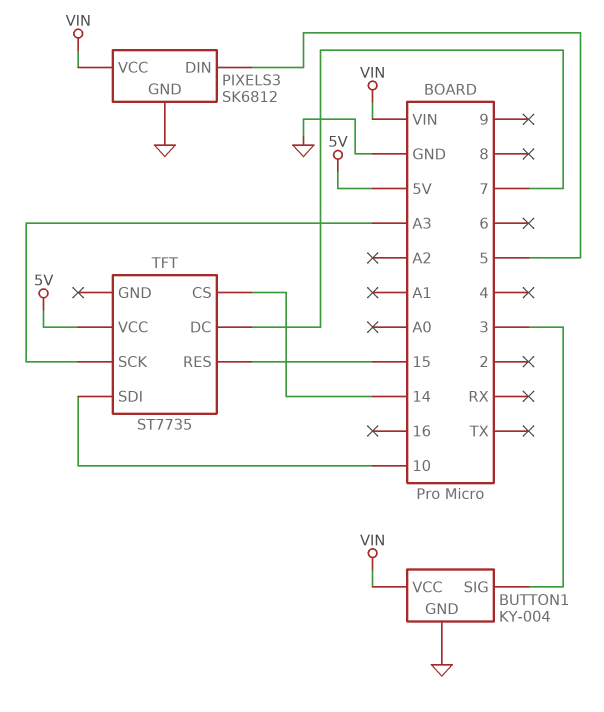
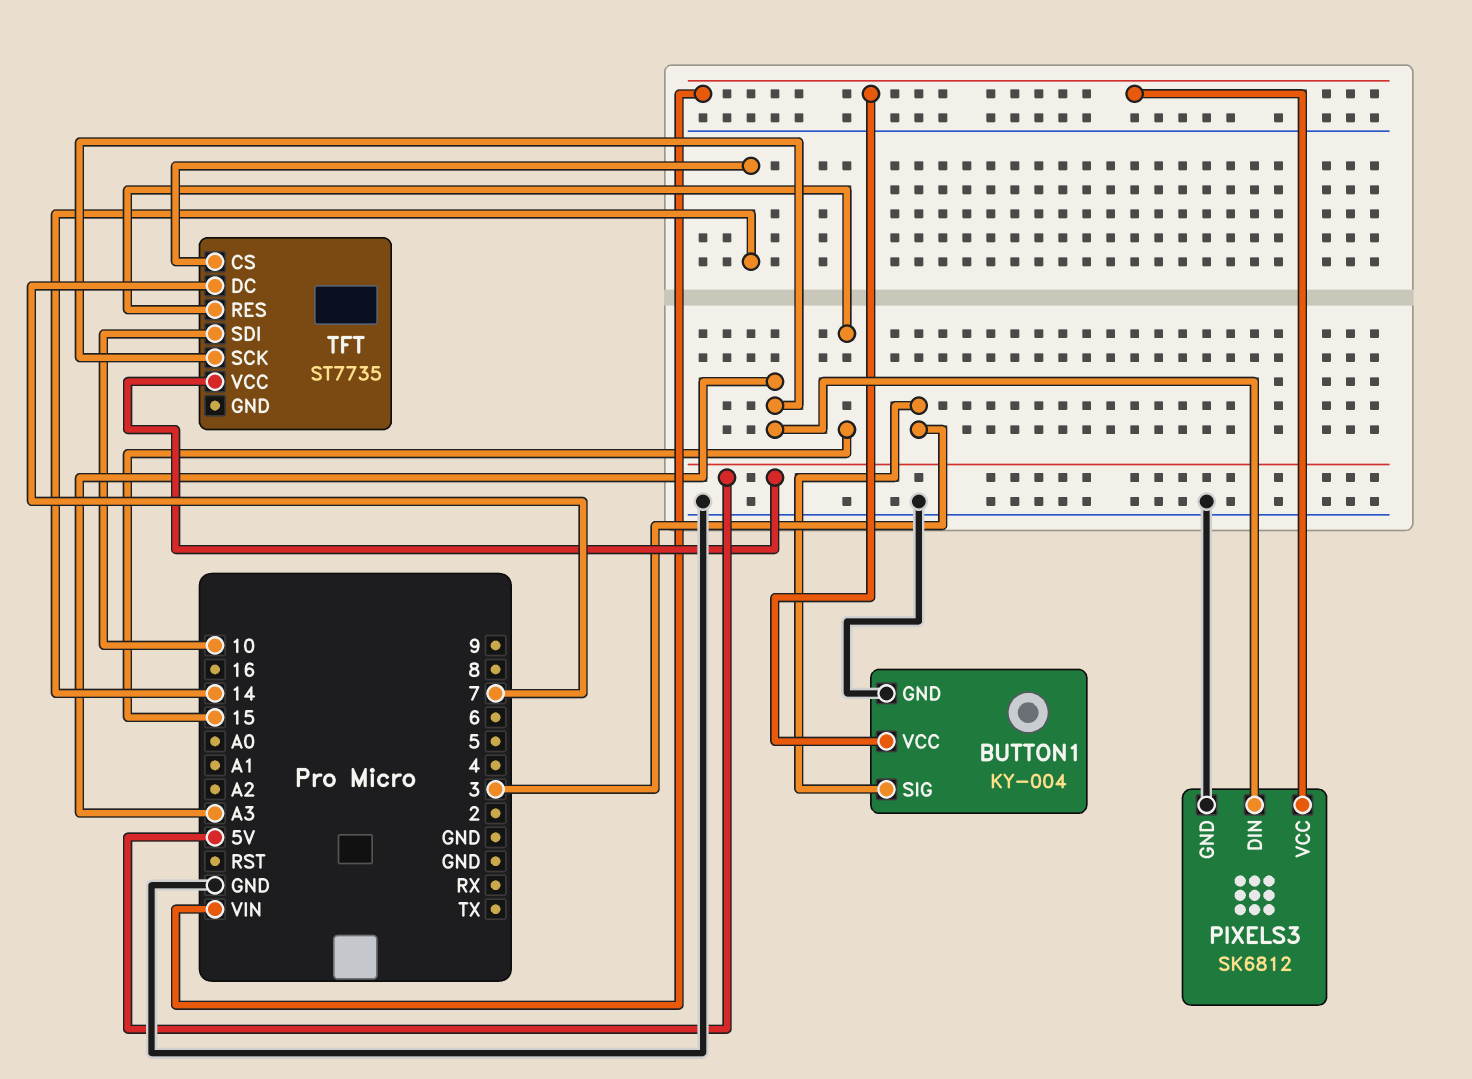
PIXELS3 pin DIN: 5 -> A3

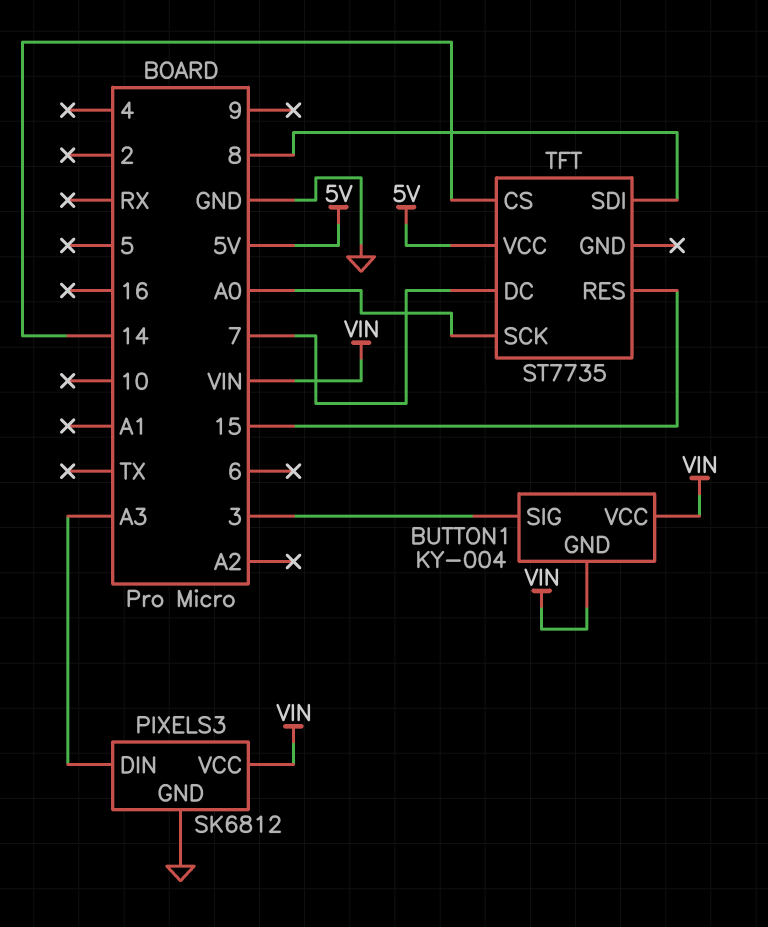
BUTTON1 pin GND: GND -> VIN
TFT pin SCK: A3 -> A0
TFT pin SDI: 10 -> 8

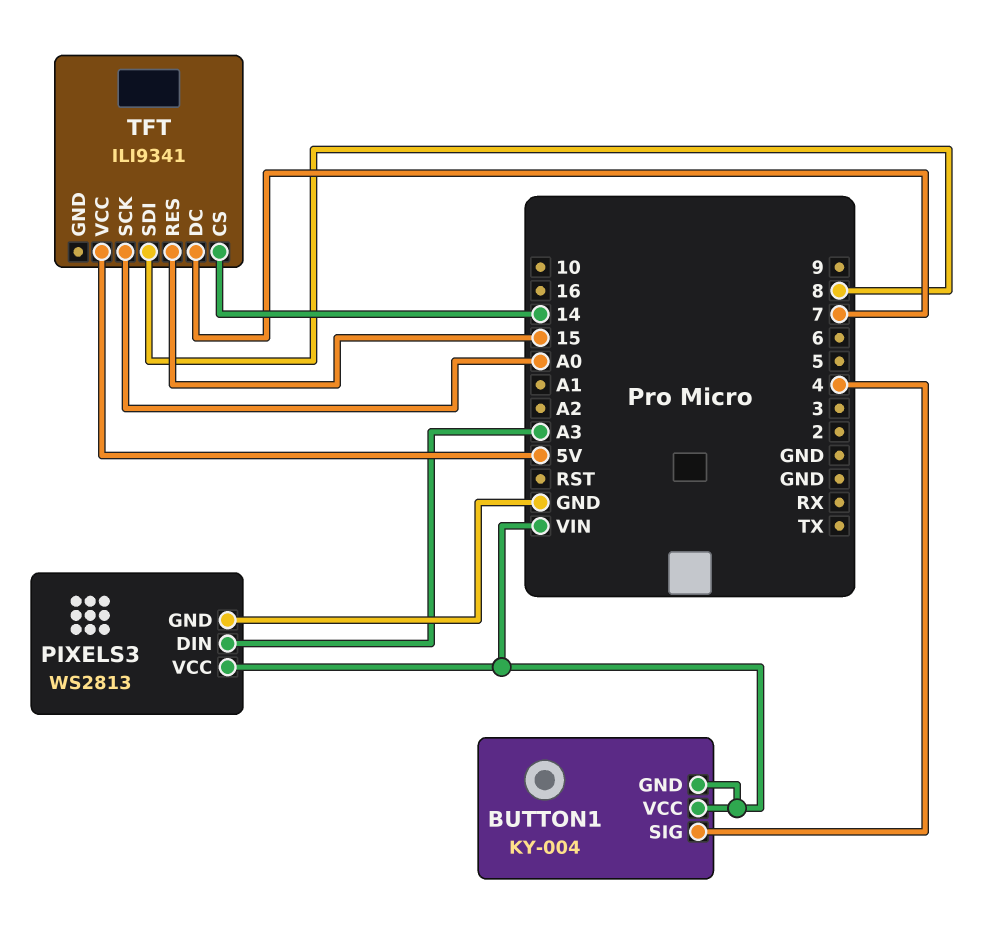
BUTTON1 pin SIG: 3 -> 4
PIXELS3: SK6812 -> WS2813
TFT: ST7735 -> ILI9341

